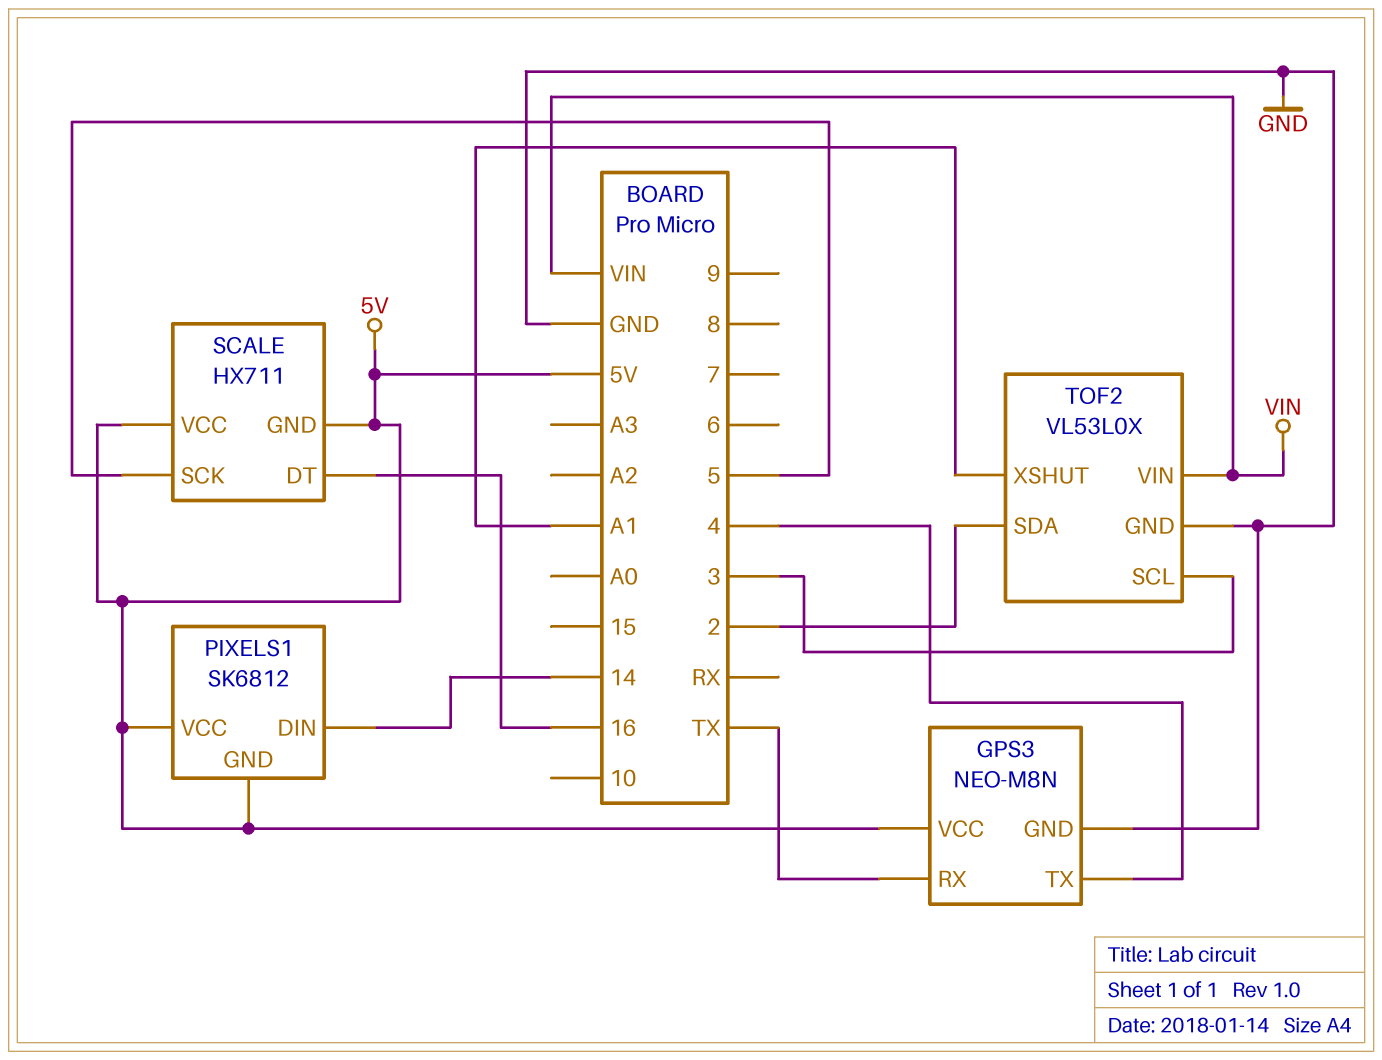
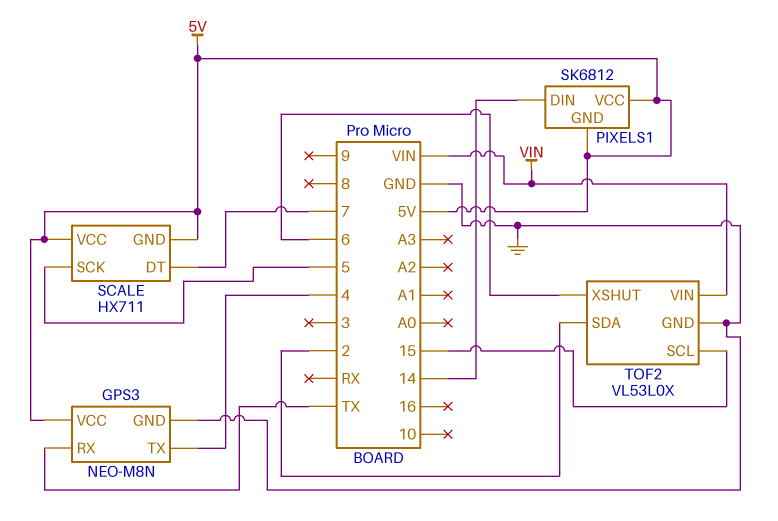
SCALE pin DT: 16 -> 7
TOF2 pin SCL: 3 -> 15
TOF2 pin XSHUT: A1 -> 6

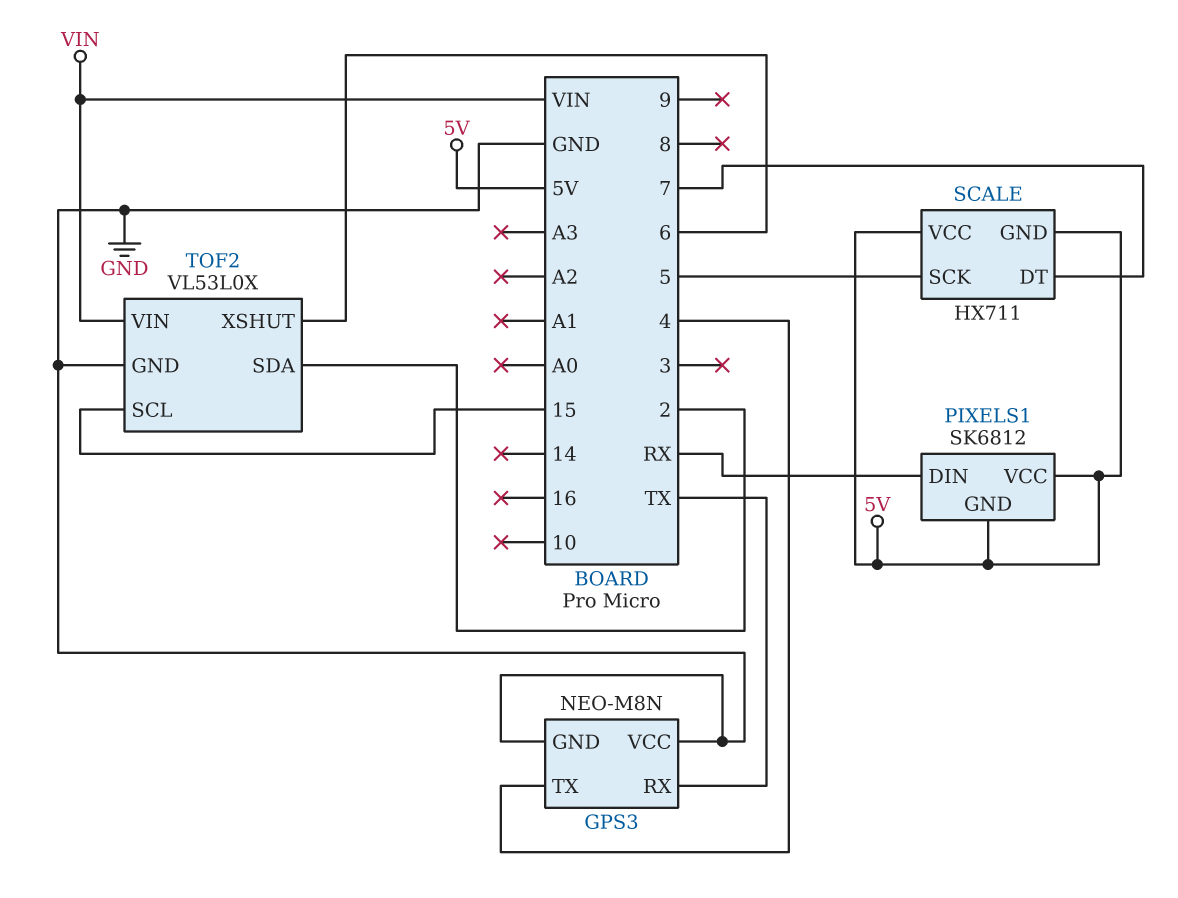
GPS3 pin VCC: 5V -> GND
PIXELS1 pin DIN: 14 -> RX

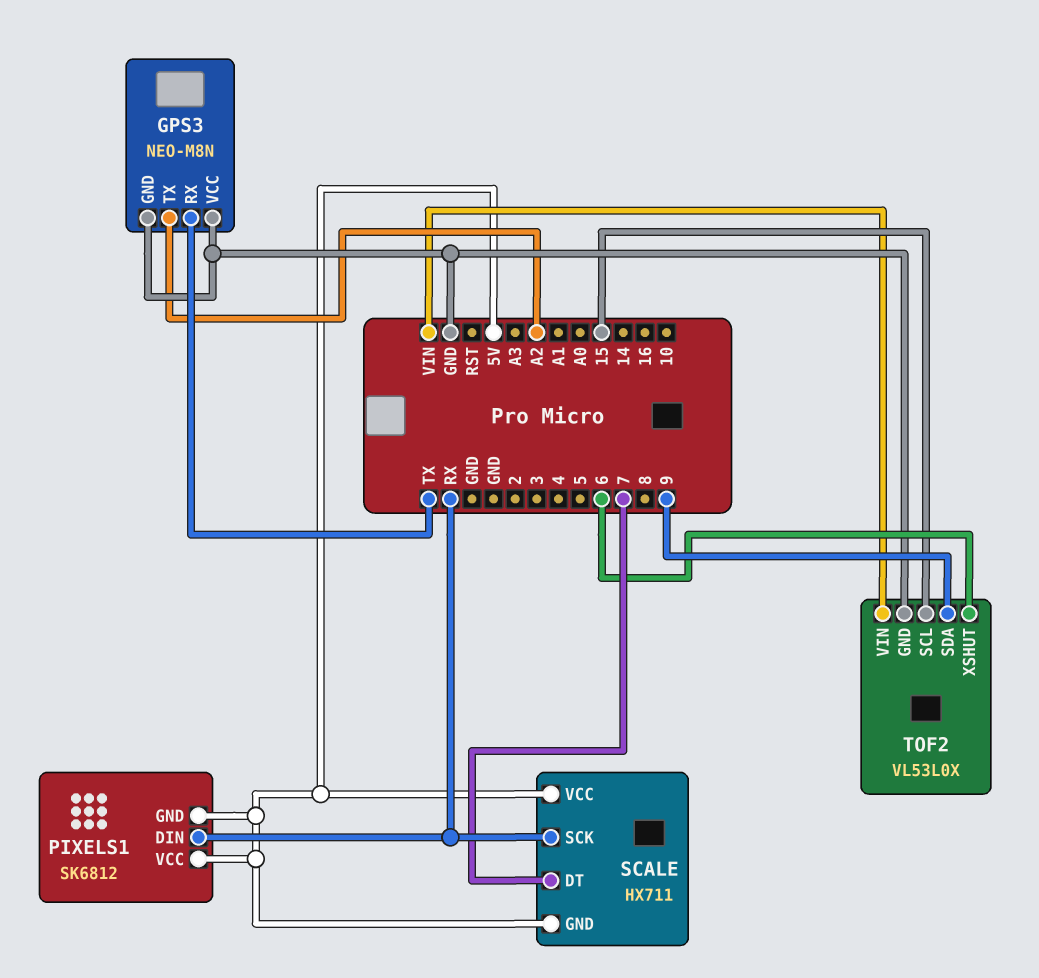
GPS3 pin TX: 4 -> A2
SCALE pin SCK: 5 -> RX
TOF2 pin SDA: 2 -> 9

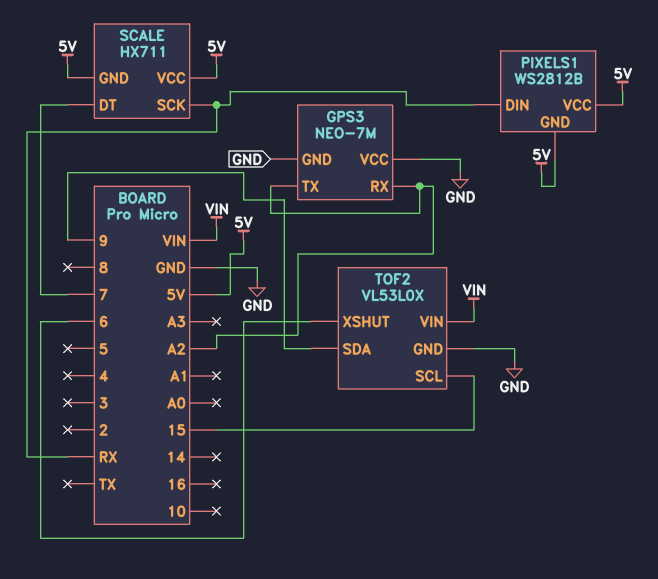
GPS3: NEO-M8N -> NEO-7M
GPS3 pin RX: TX -> A2
PIXELS1: SK6812 -> WS2812B

